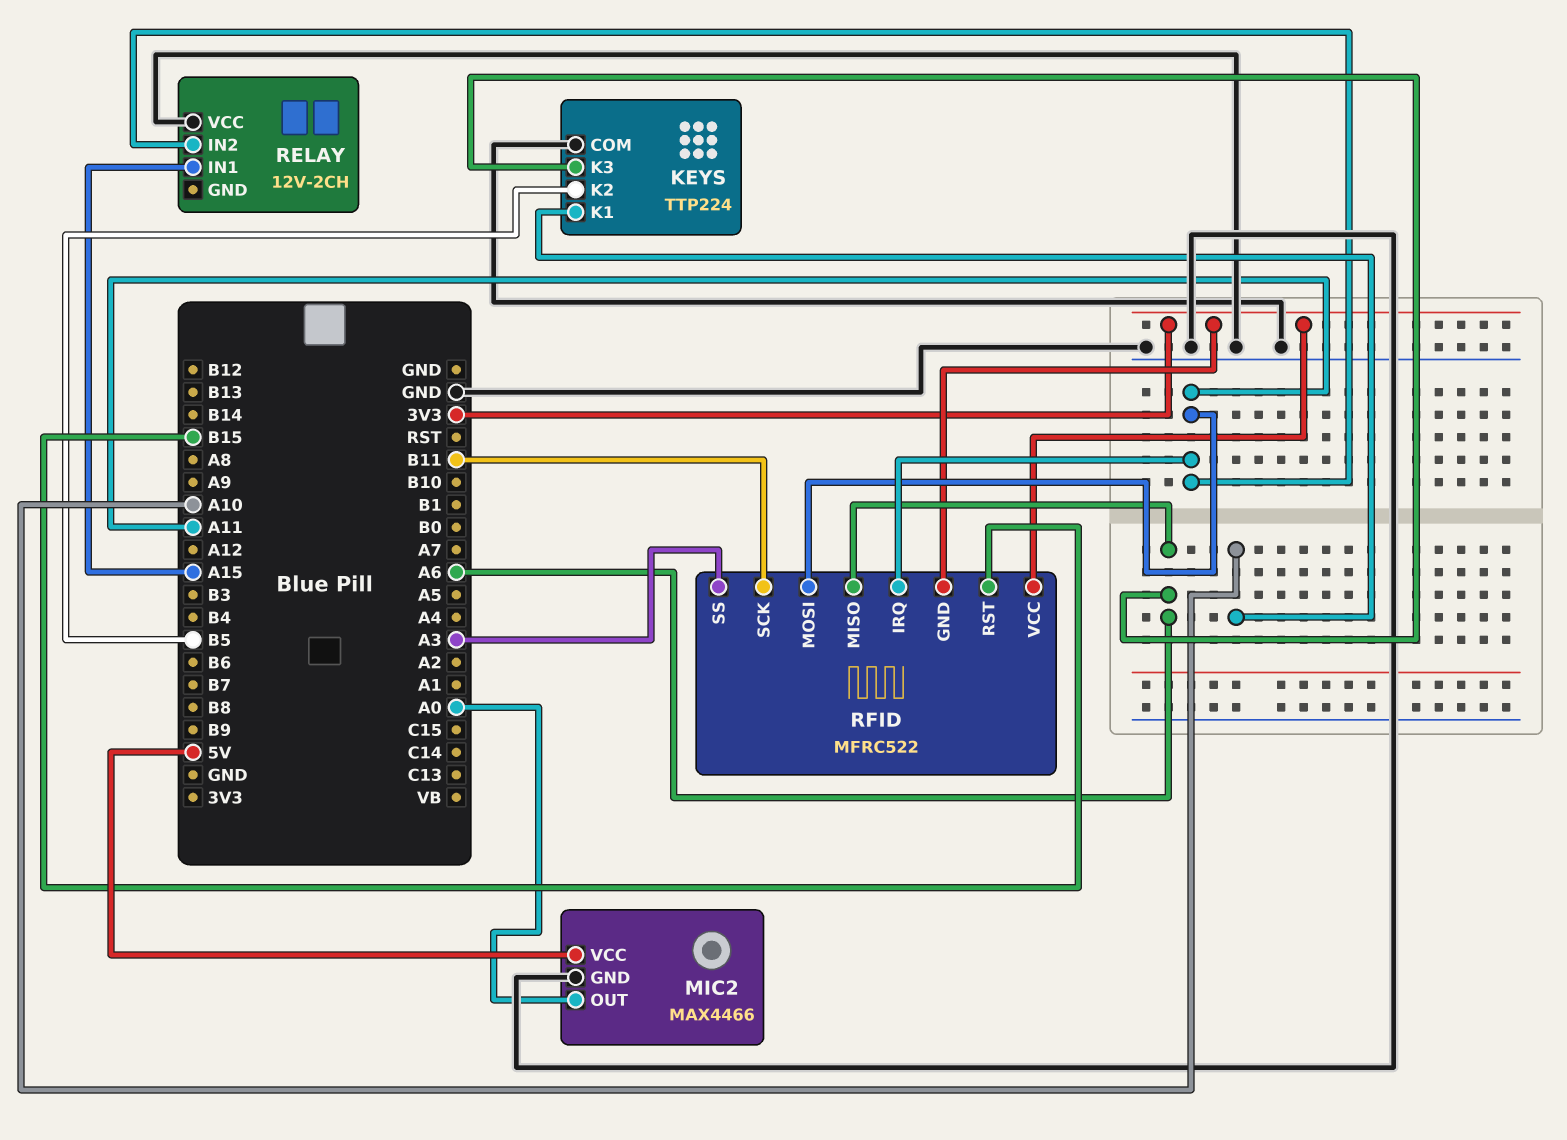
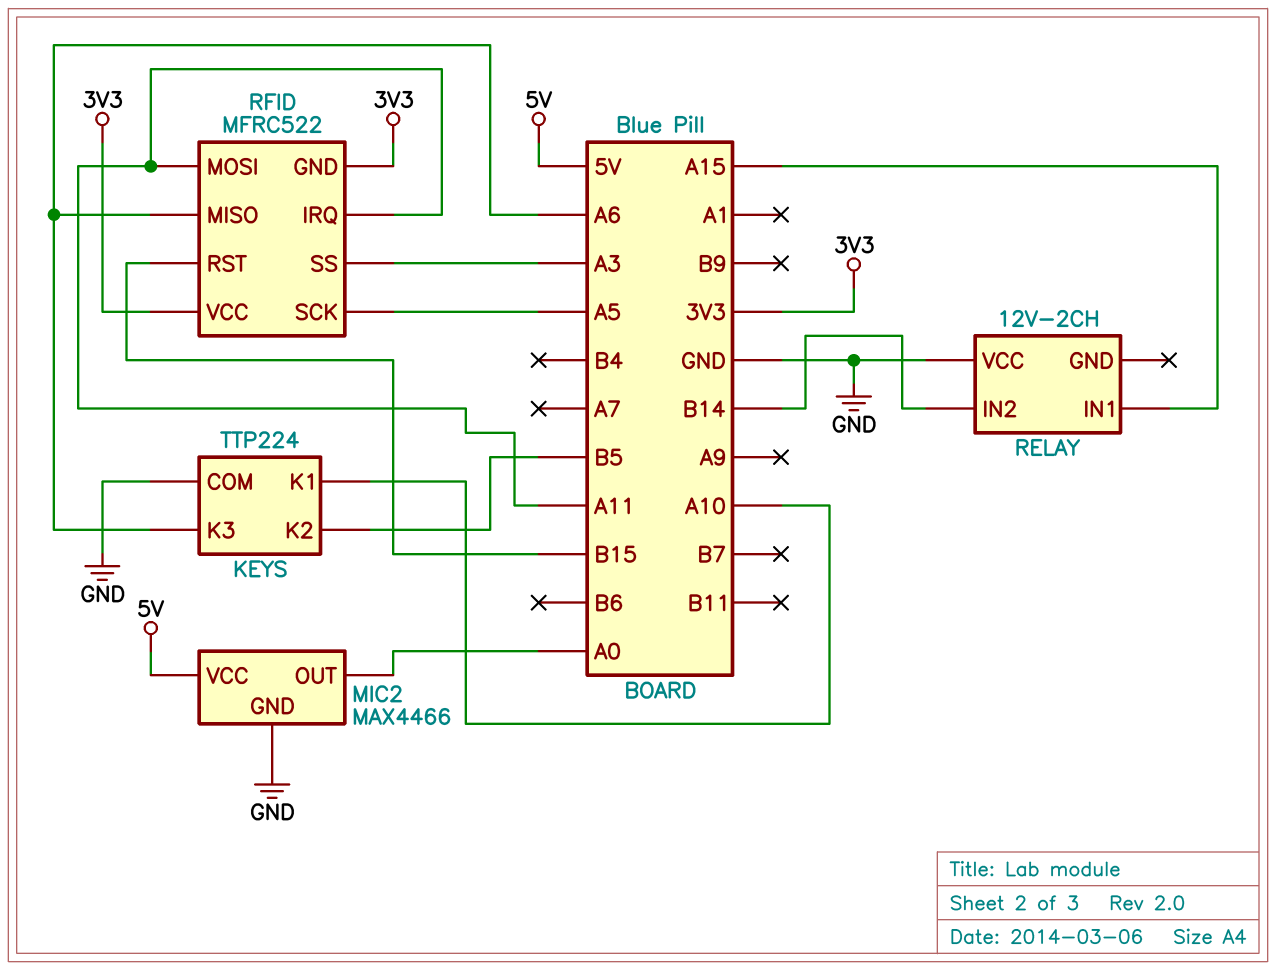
RELAY pin IN2: A11 -> B14
RFID pin SCK: B11 -> A5

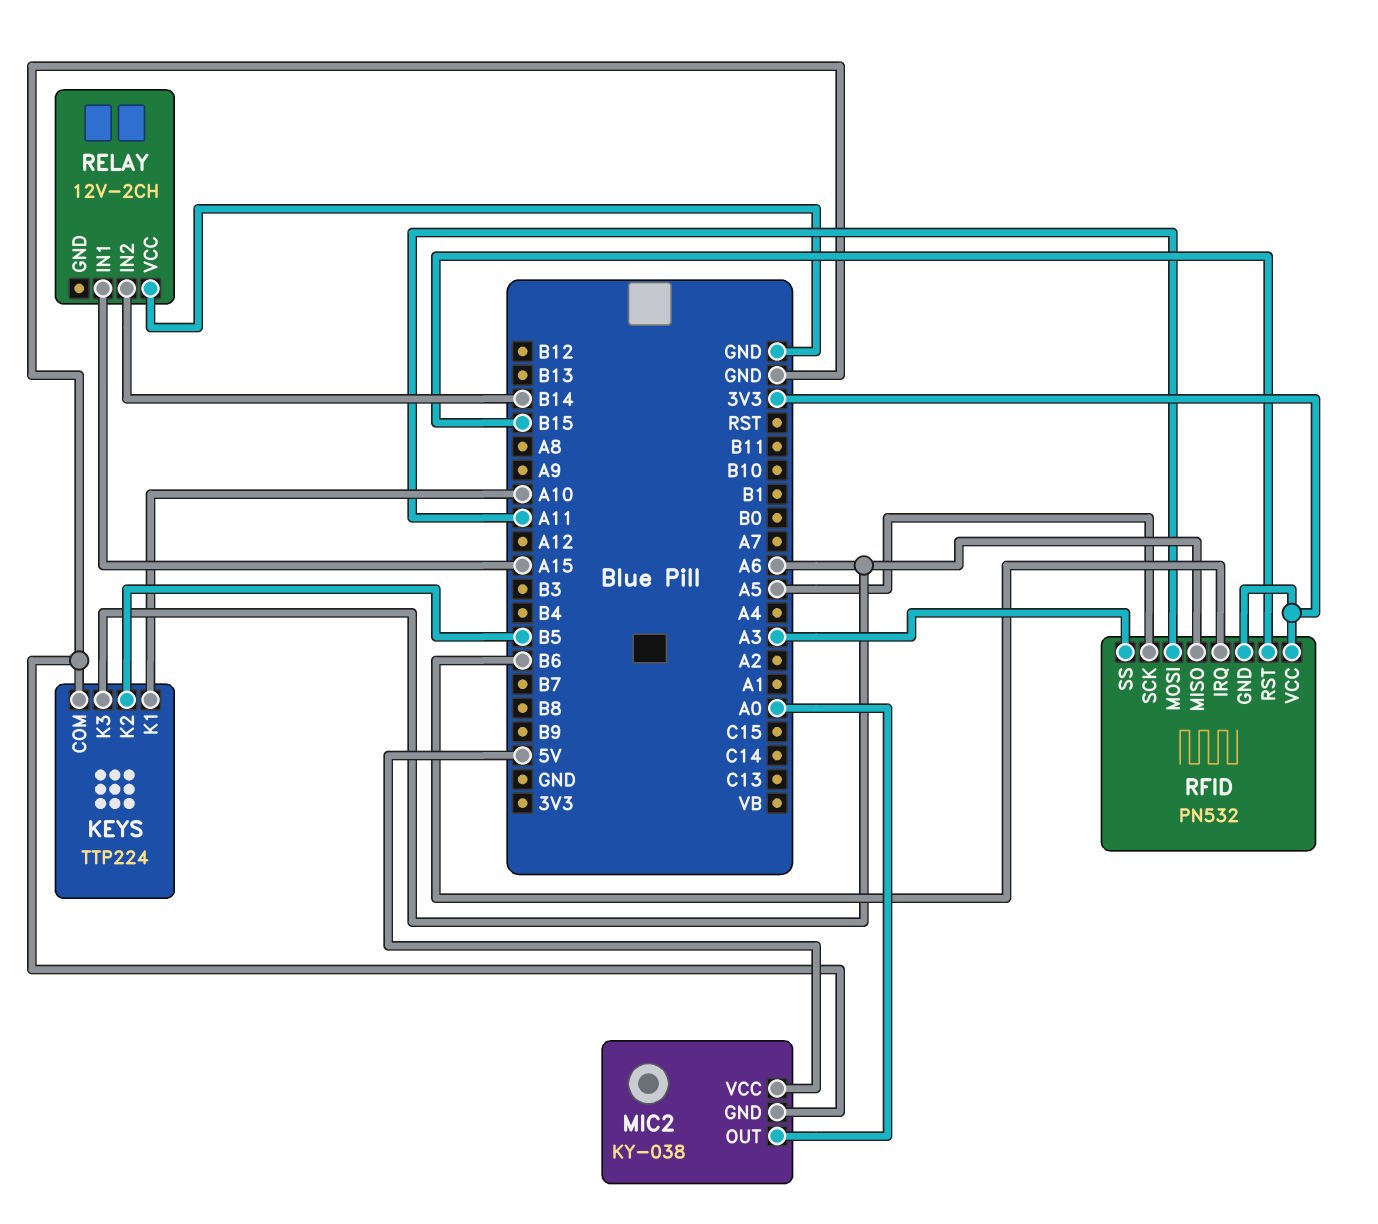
MIC2: MAX4466 -> KY-038
RFID: MFRC522 -> PN532
RFID pin IRQ: A11 -> B6

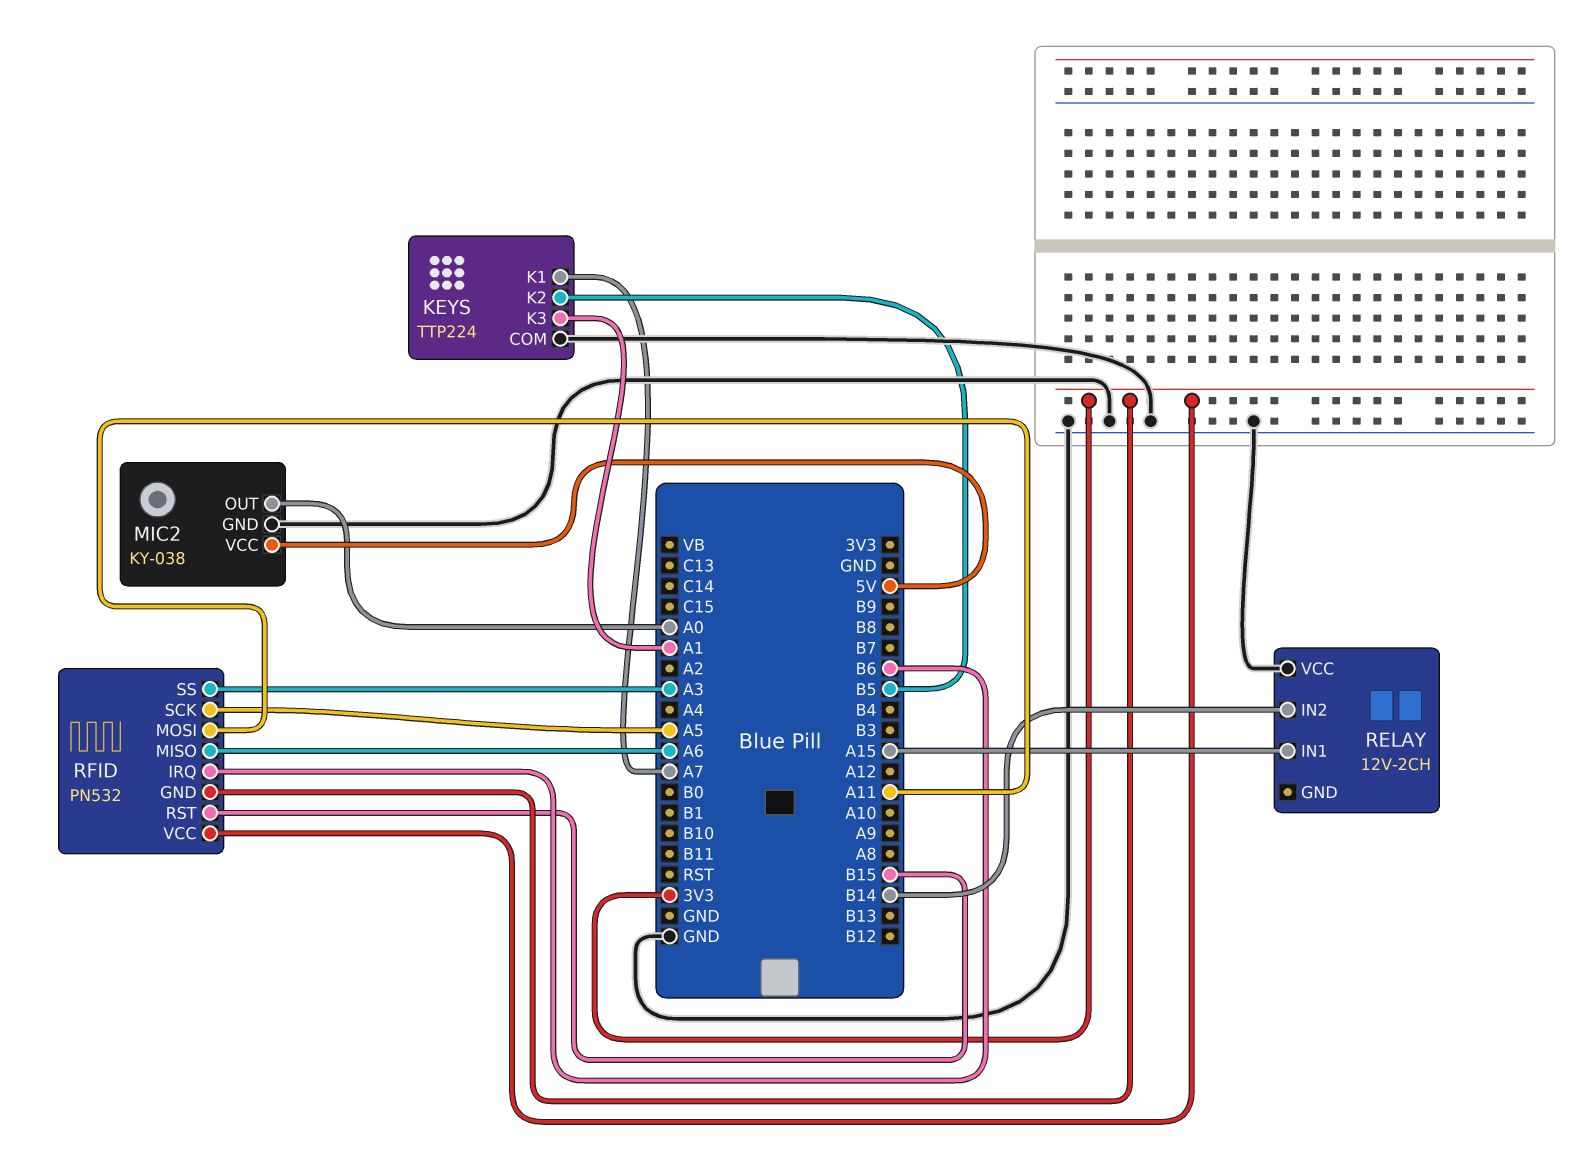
KEYS pin K1: A10 -> A7
KEYS pin K3: A6 -> A1

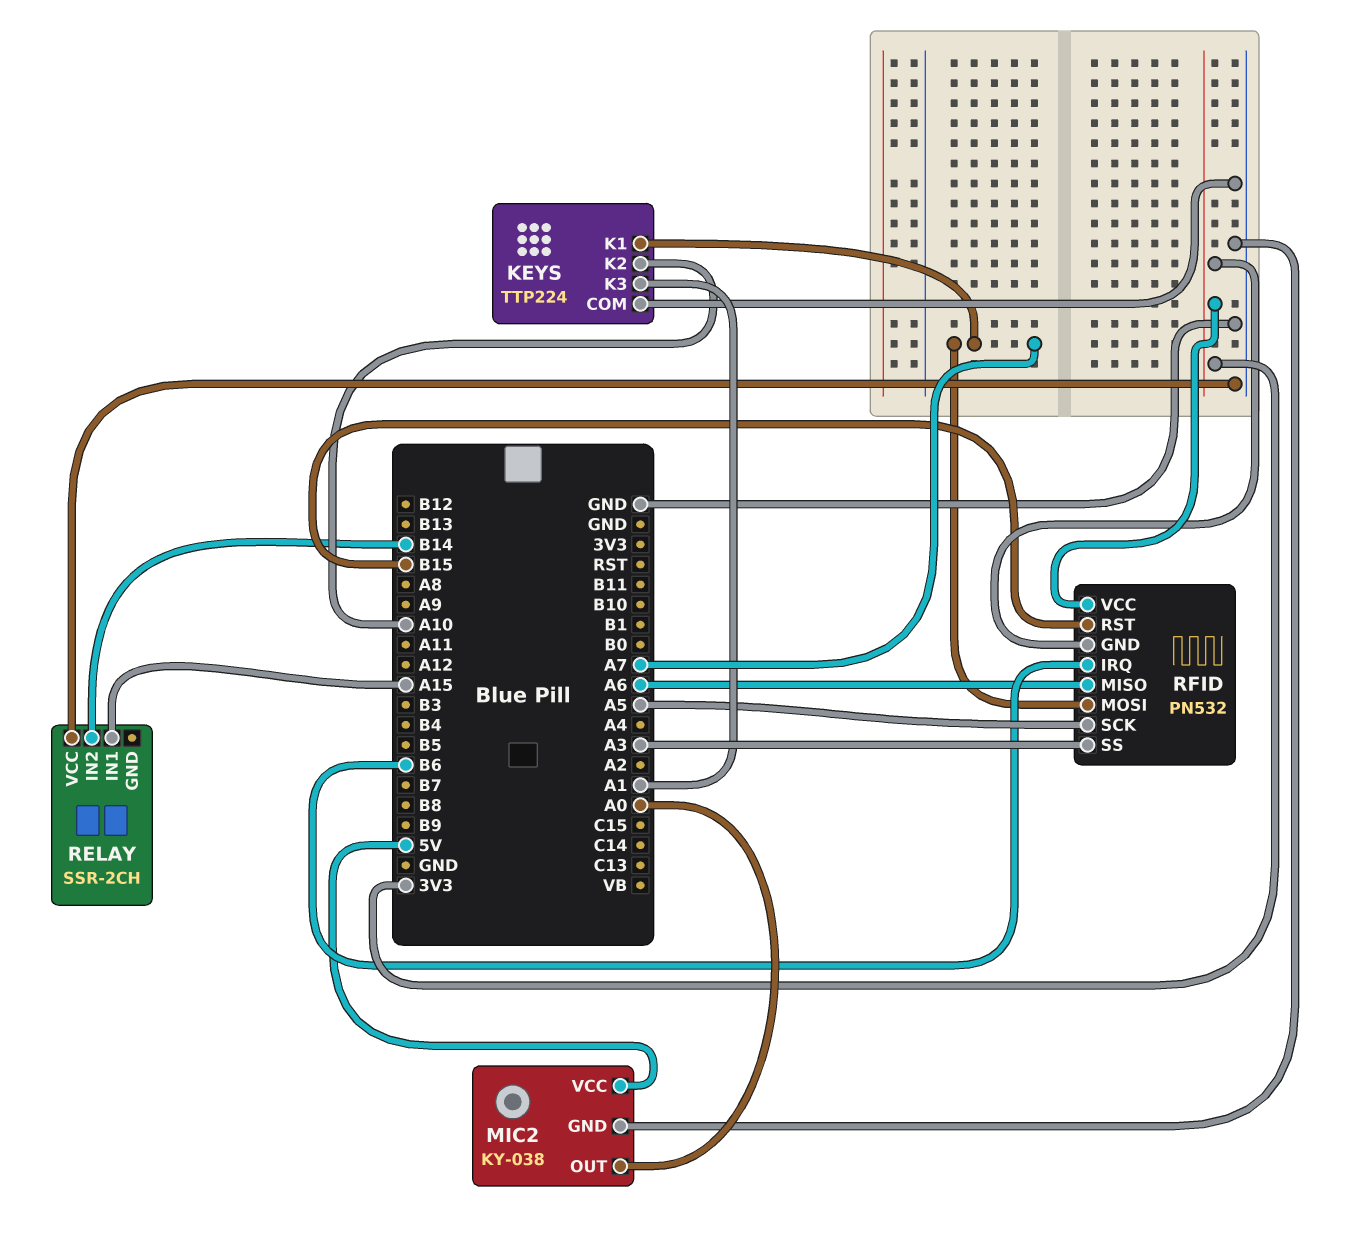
KEYS pin K2: B5 -> A10
RELAY: 12V-2CH -> SSR-2CH
RFID pin MOSI: A11 -> A7

